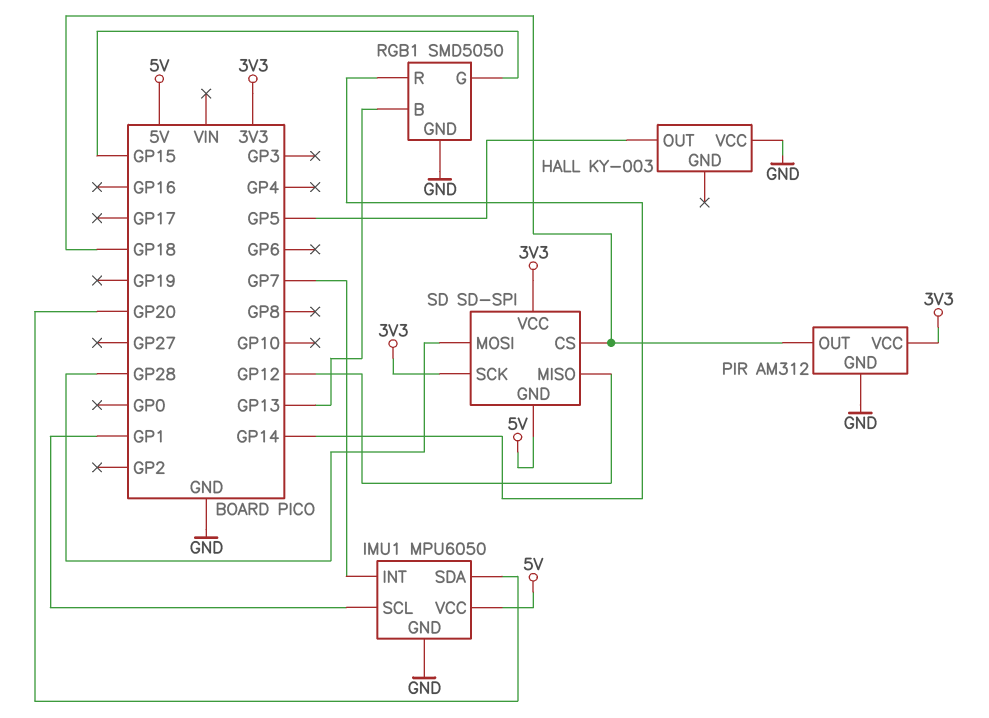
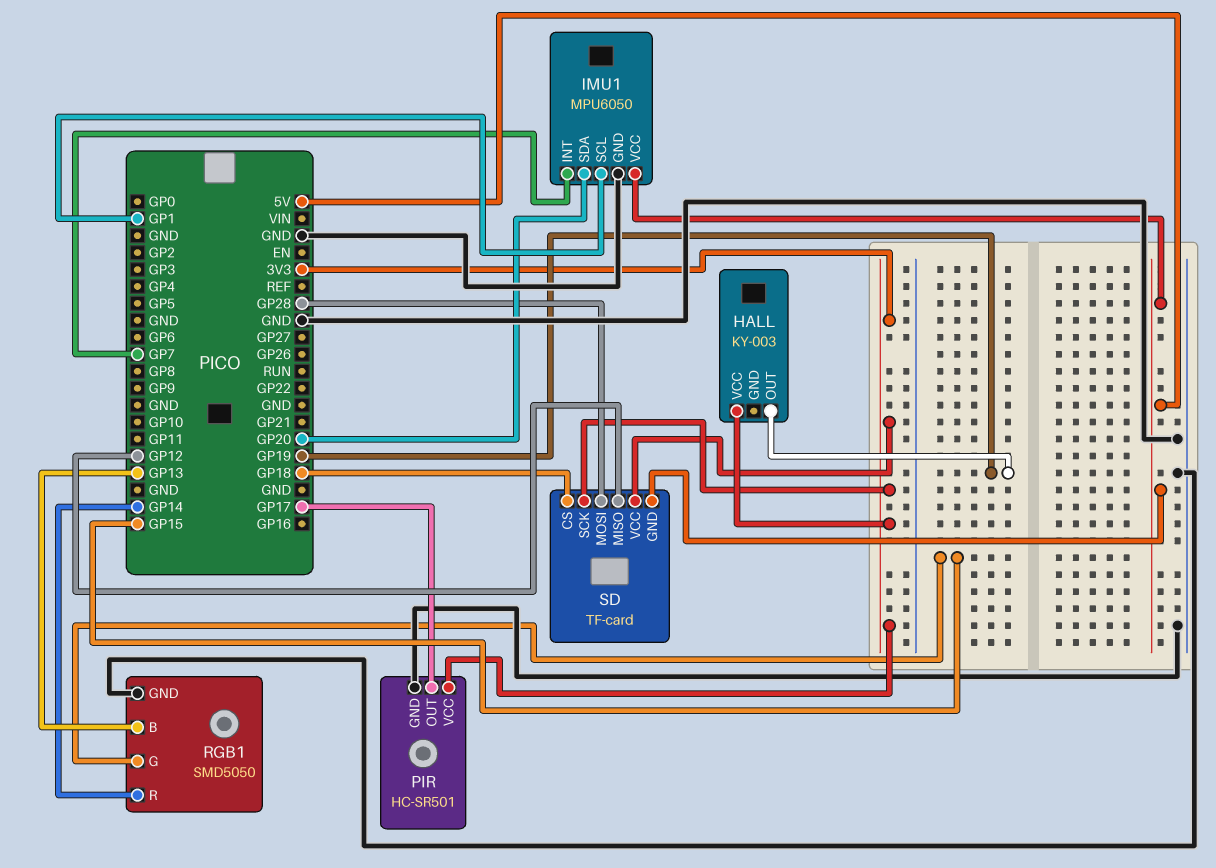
HALL pin OUT: GP5 -> GP19
HALL pin VCC: GND -> 3V3
PIR: AM312 -> HC-SR501
PIR pin OUT: GP18 -> GP17
SD: SD-SPI -> TF-card

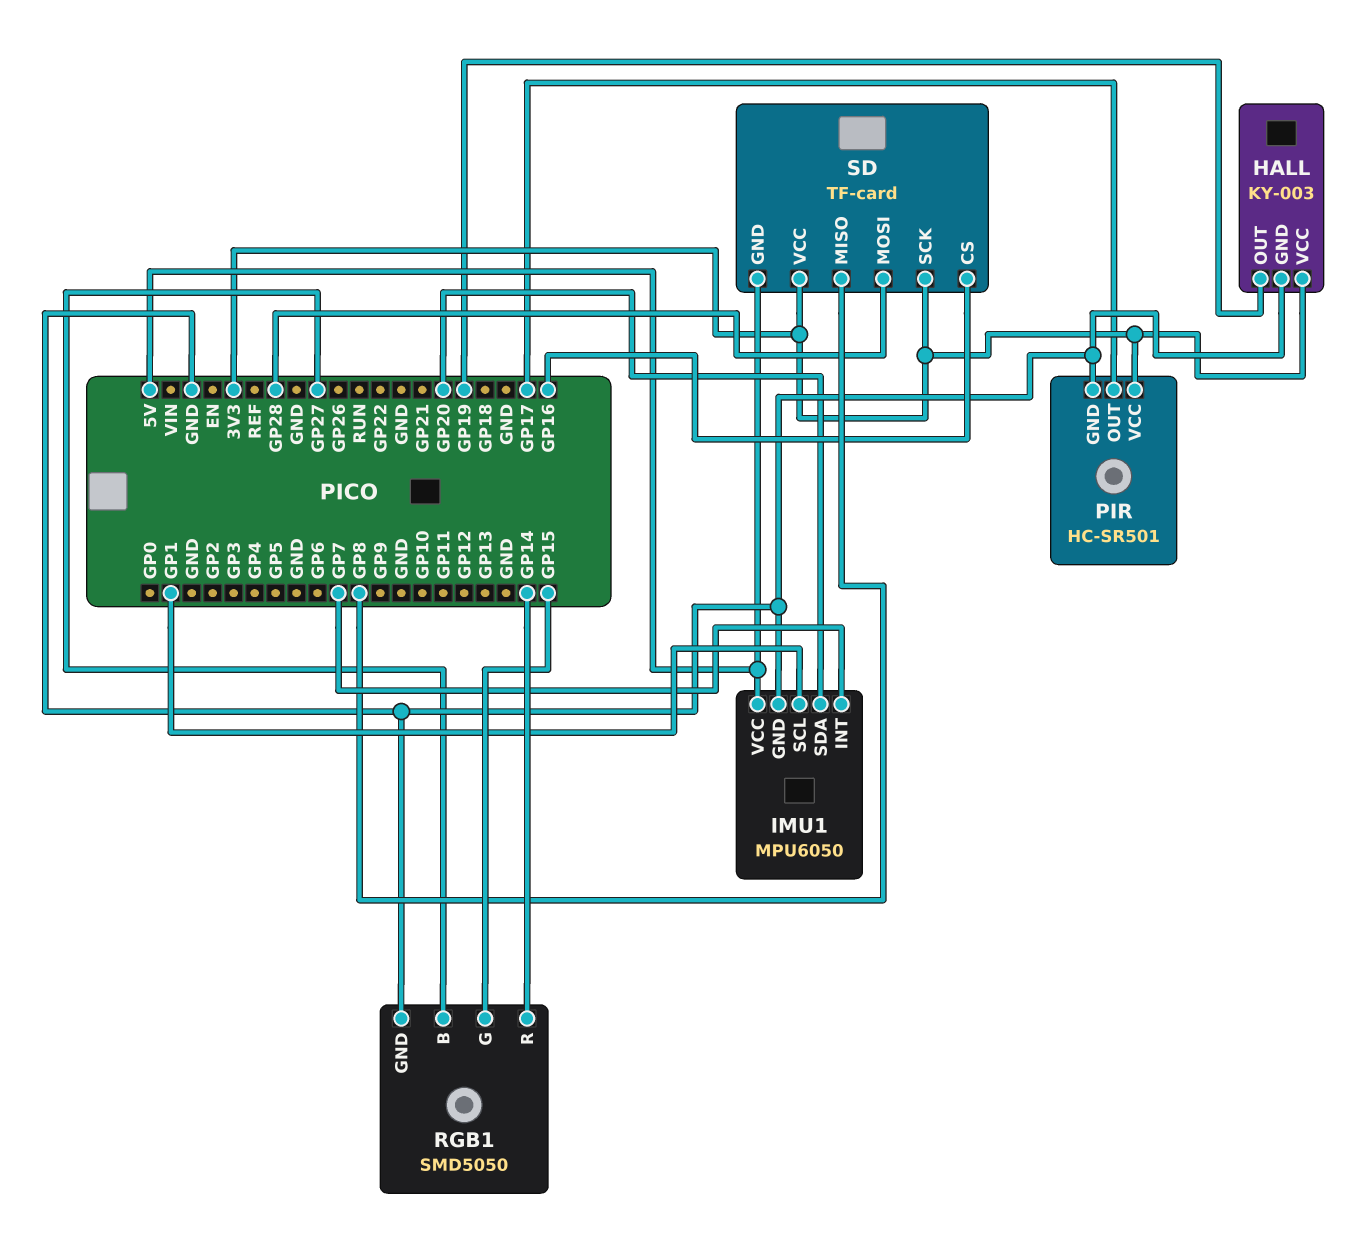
HALL pin GND: none -> GND
RGB1 pin B: GP13 -> GP27
SD pin CS: GP18 -> GP16
SD pin MISO: GP12 -> GP8

